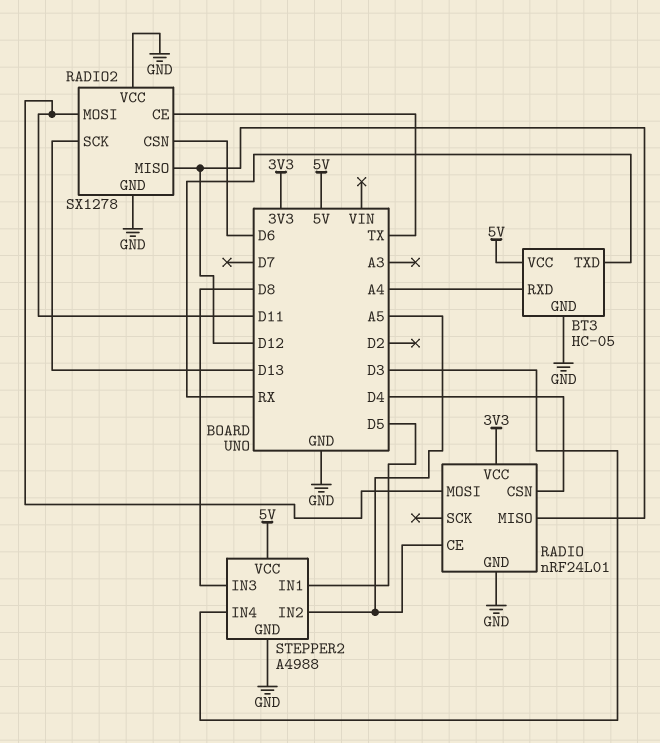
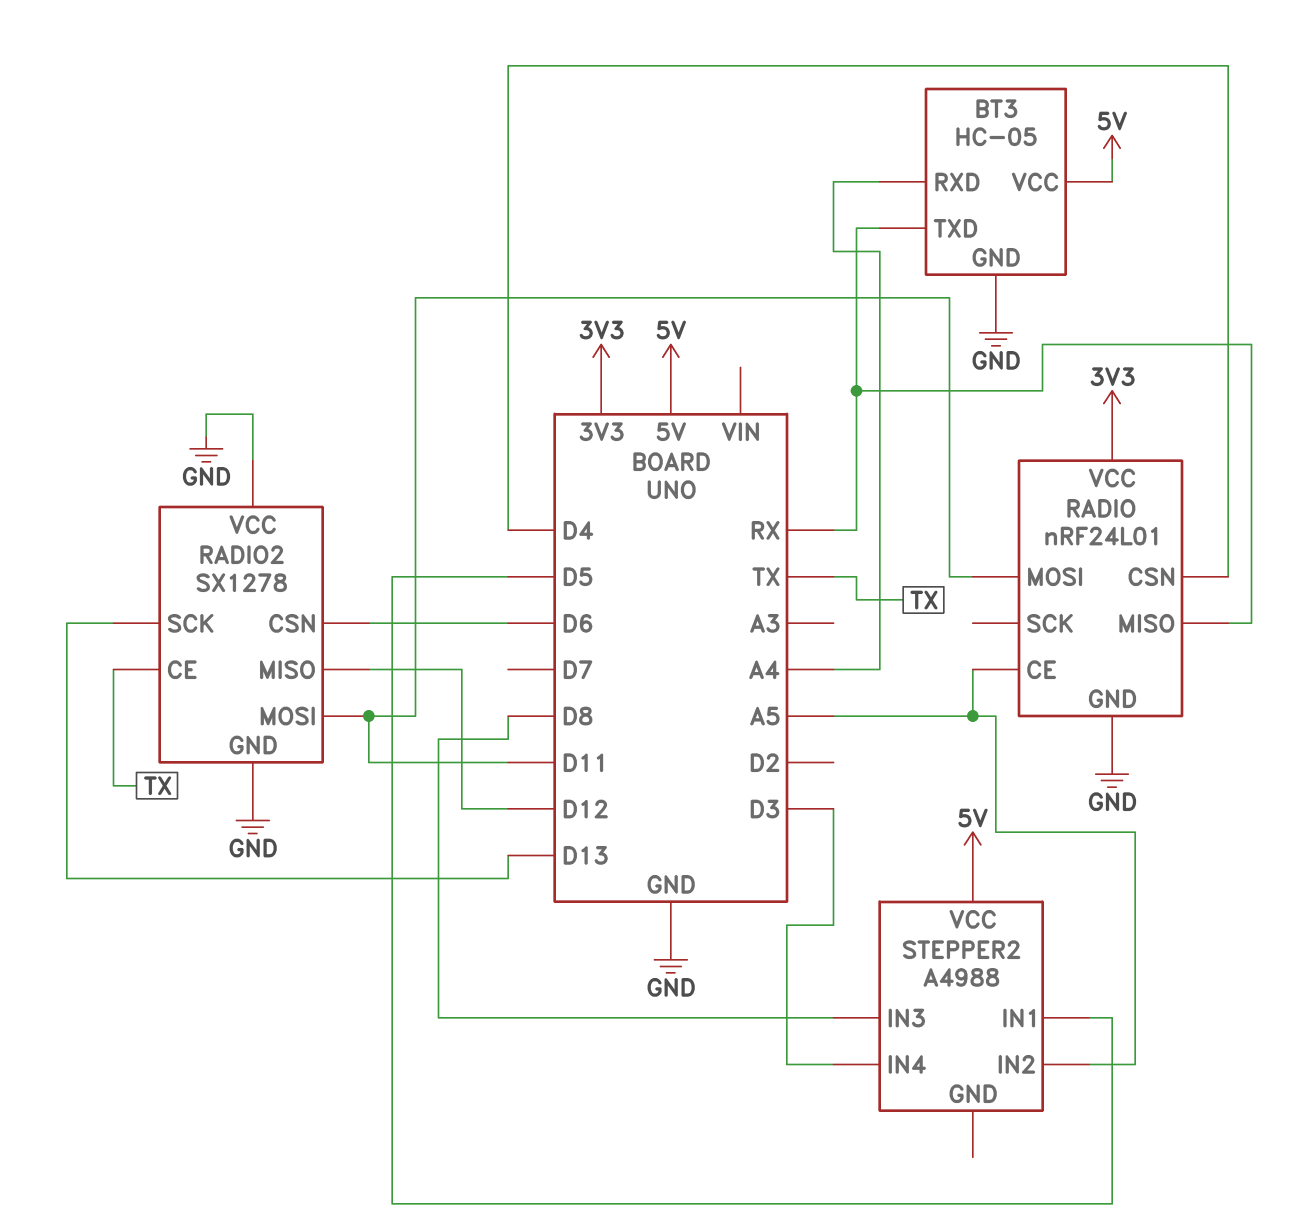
RADIO pin MISO: D12 -> RX
STEPPER2 pin GND: GND -> none

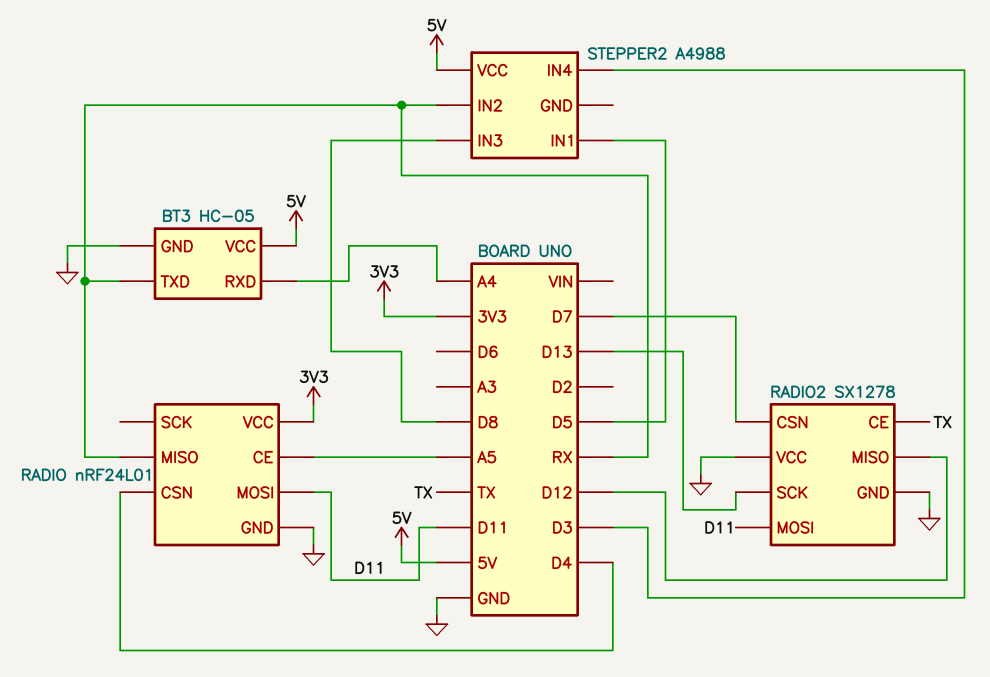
RADIO2 pin CSN: D6 -> D7
STEPPER2 pin IN2: A5 -> RX

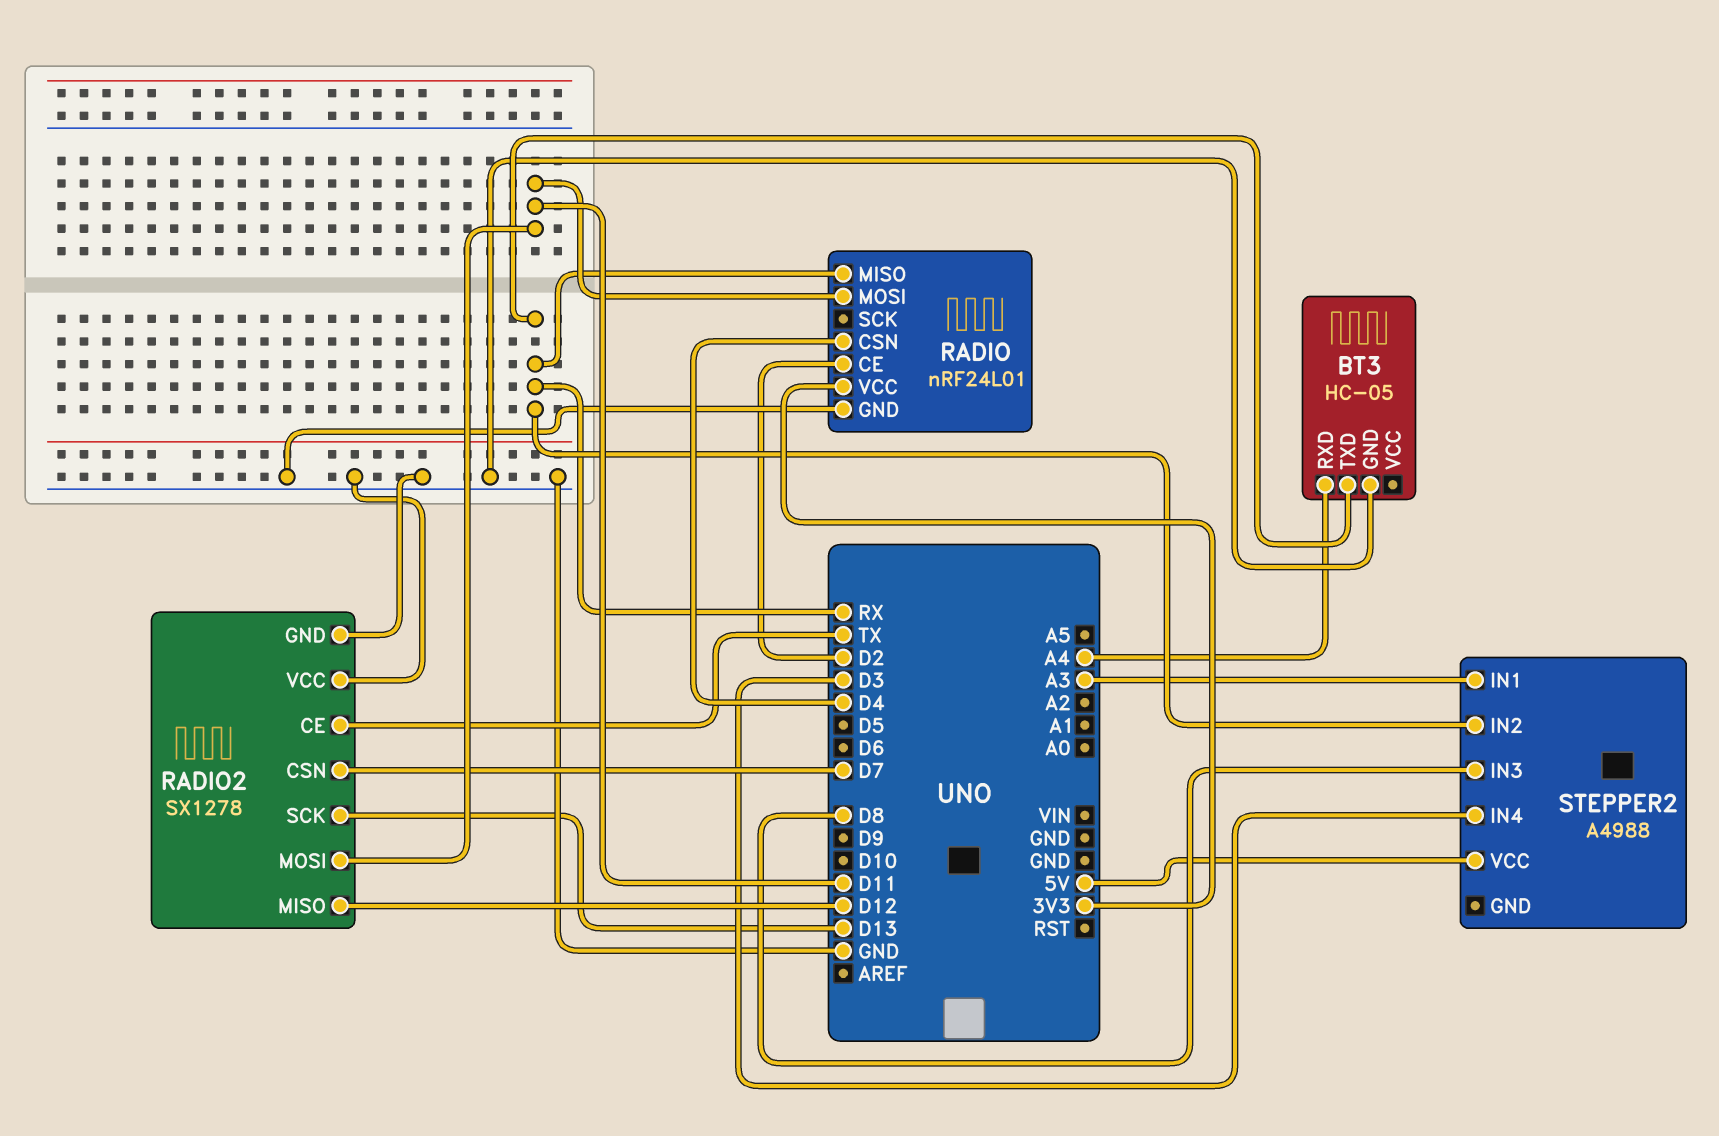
BT3 pin VCC: 5V -> none
RADIO pin CE: A5 -> D2
STEPPER2 pin IN1: D5 -> A3

